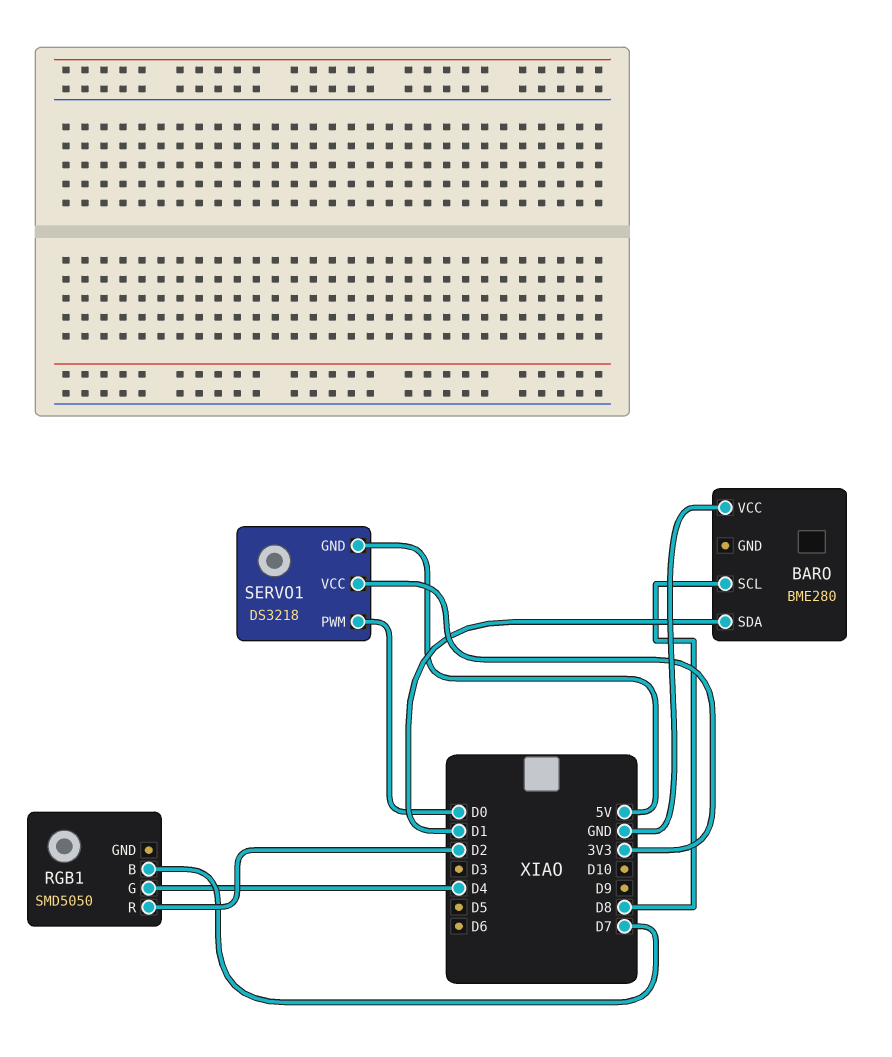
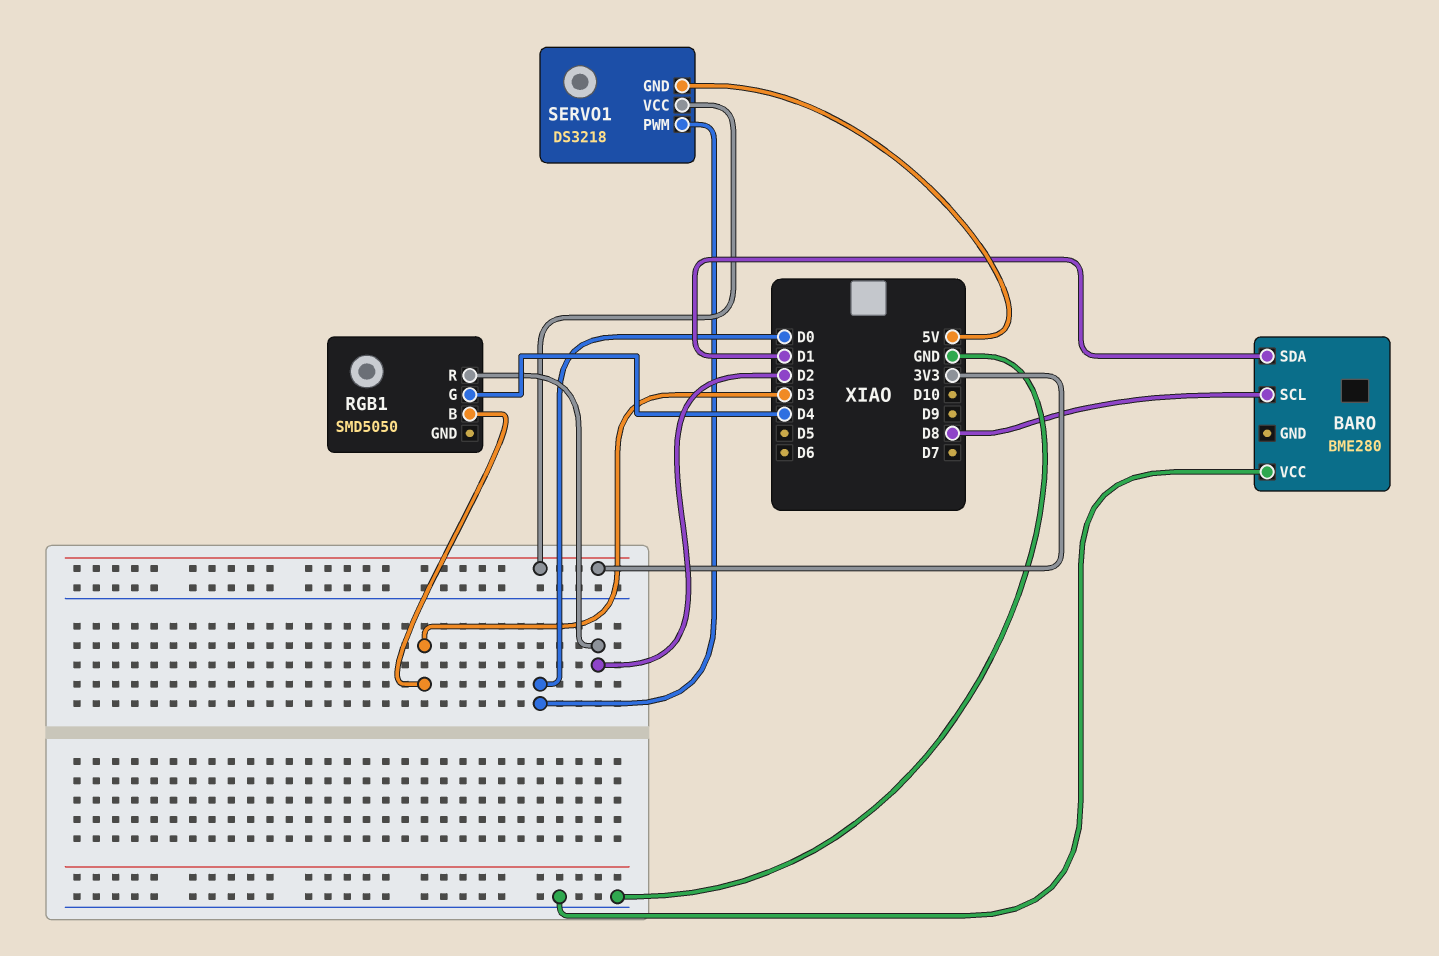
RGB1 pin B: D7 -> D3

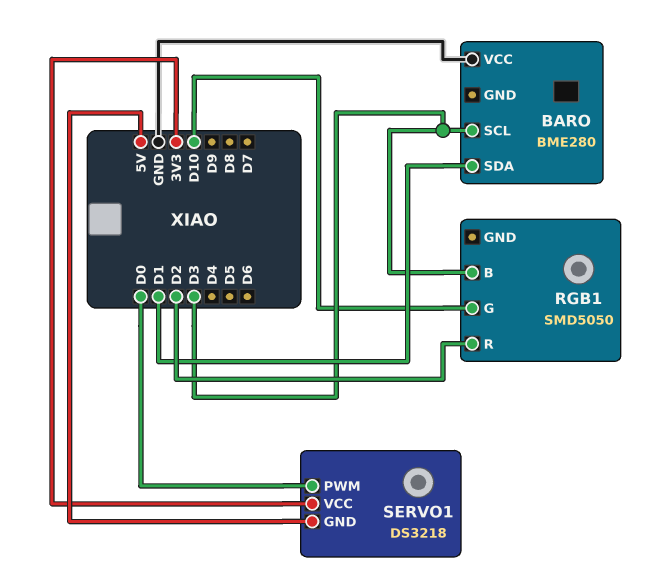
BARO pin SCL: D8 -> D3
RGB1 pin G: D4 -> D10

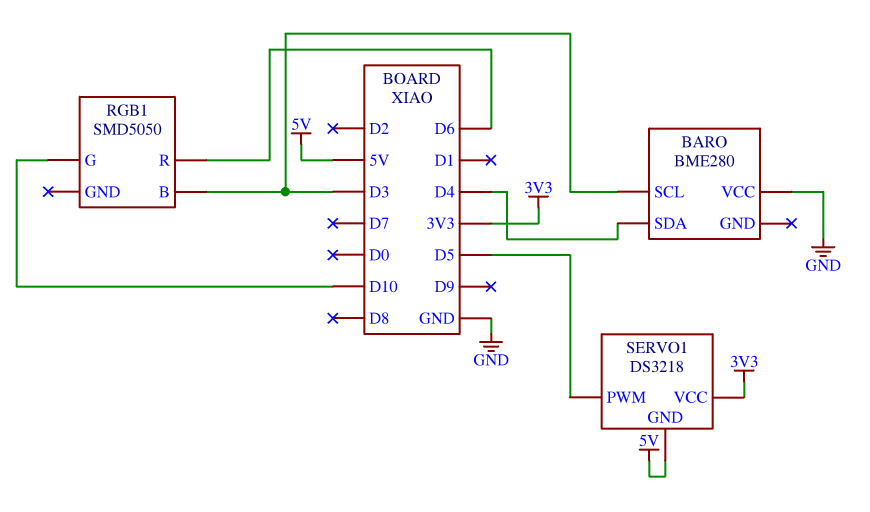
BARO pin SDA: D1 -> D4
RGB1 pin R: D2 -> D6
SERVO1 pin PWM: D0 -> D5

